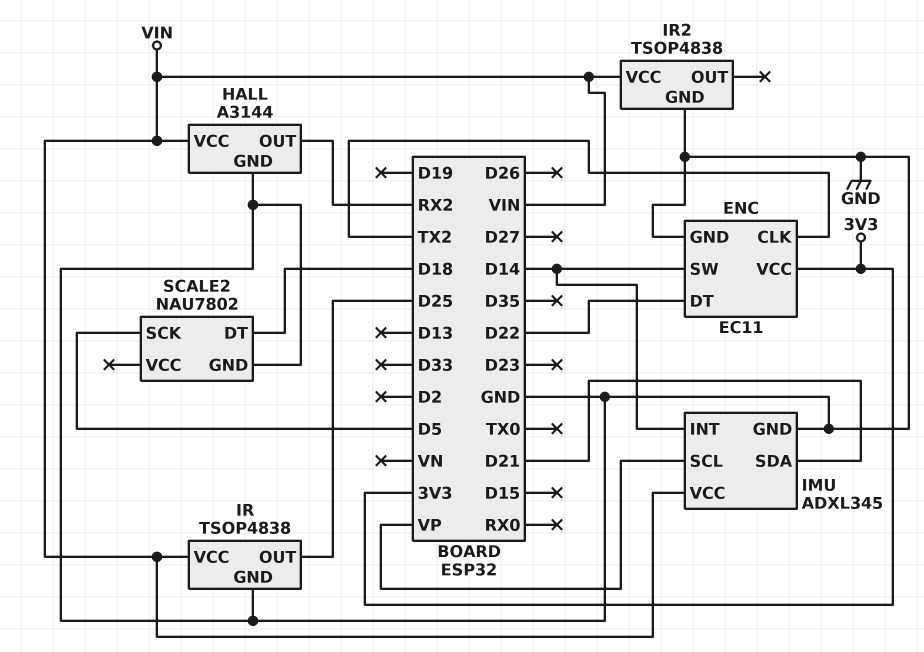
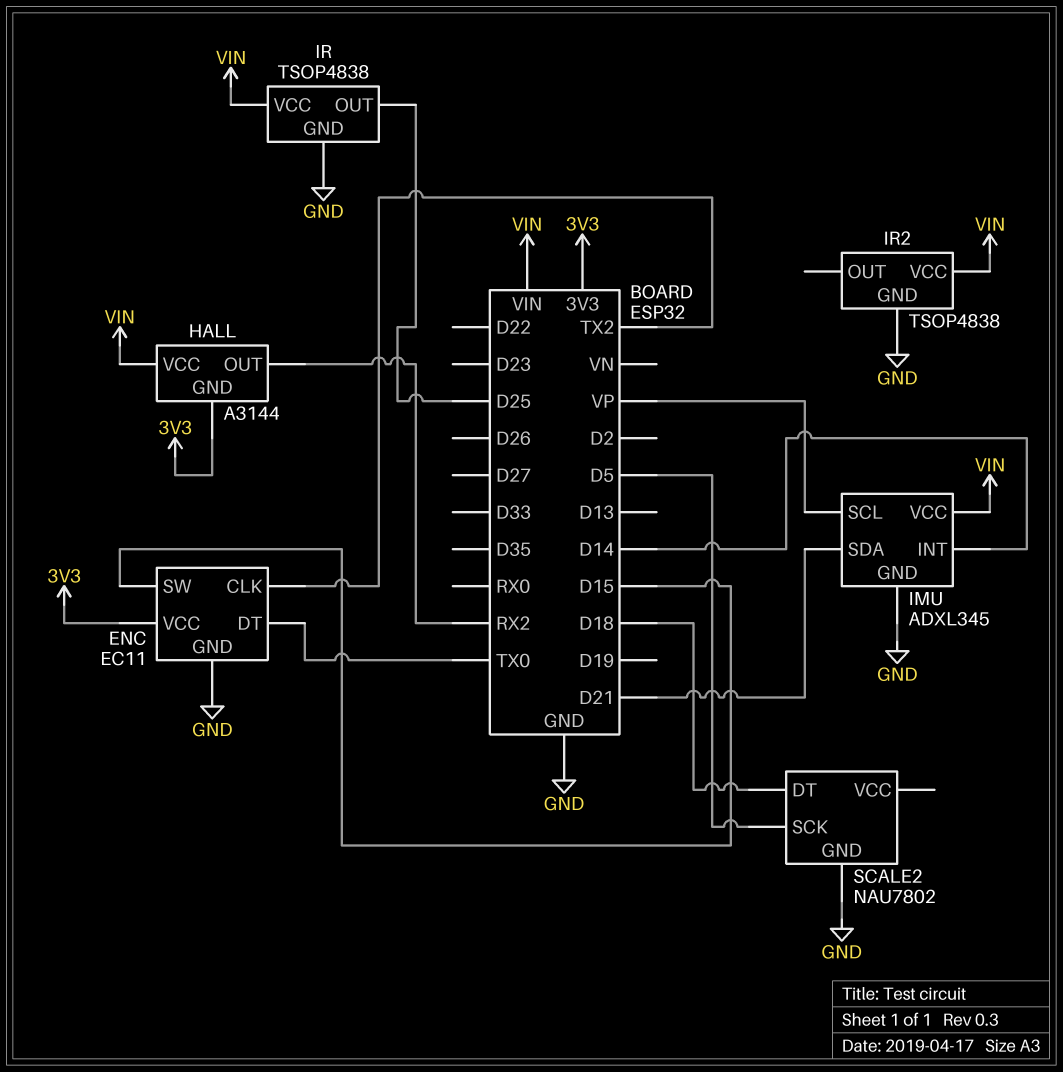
ENC pin DT: D22 -> TX0
ENC pin SW: D14 -> D15
HALL pin GND: GND -> 3V3

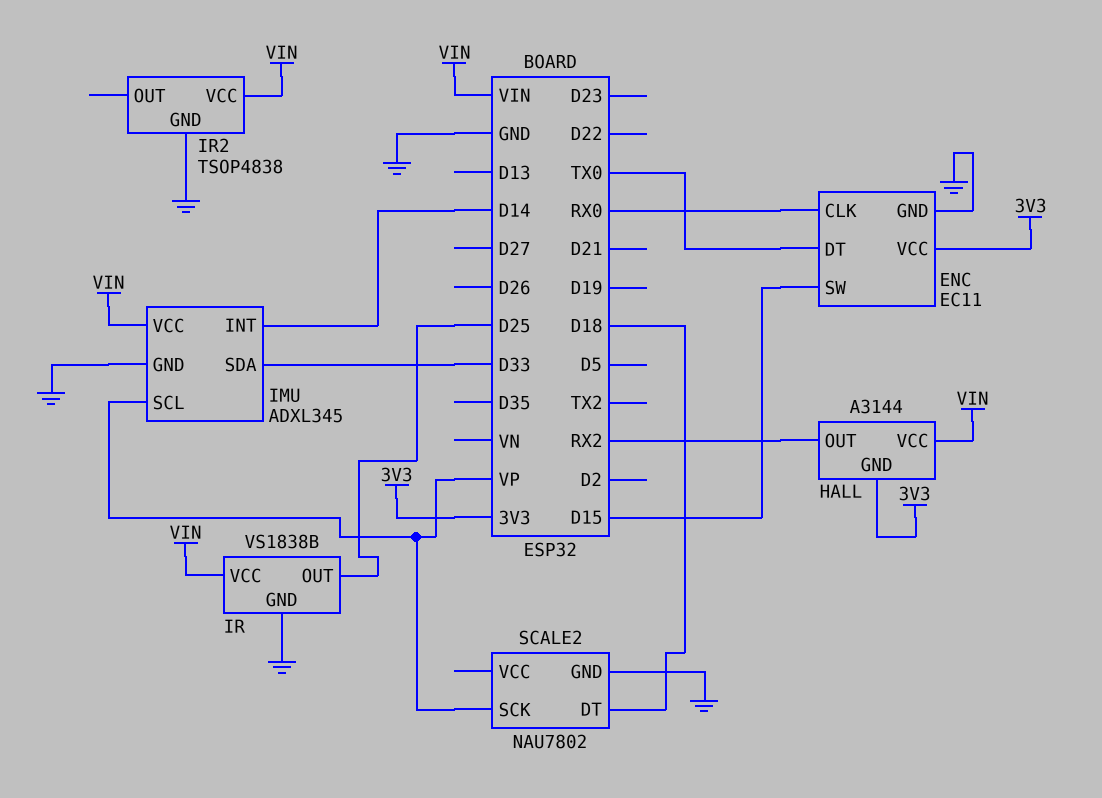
ENC pin CLK: TX2 -> RX0
IMU pin SDA: D21 -> D33
IR: TSOP4838 -> VS1838B
SCALE2 pin SCK: D5 -> VP

